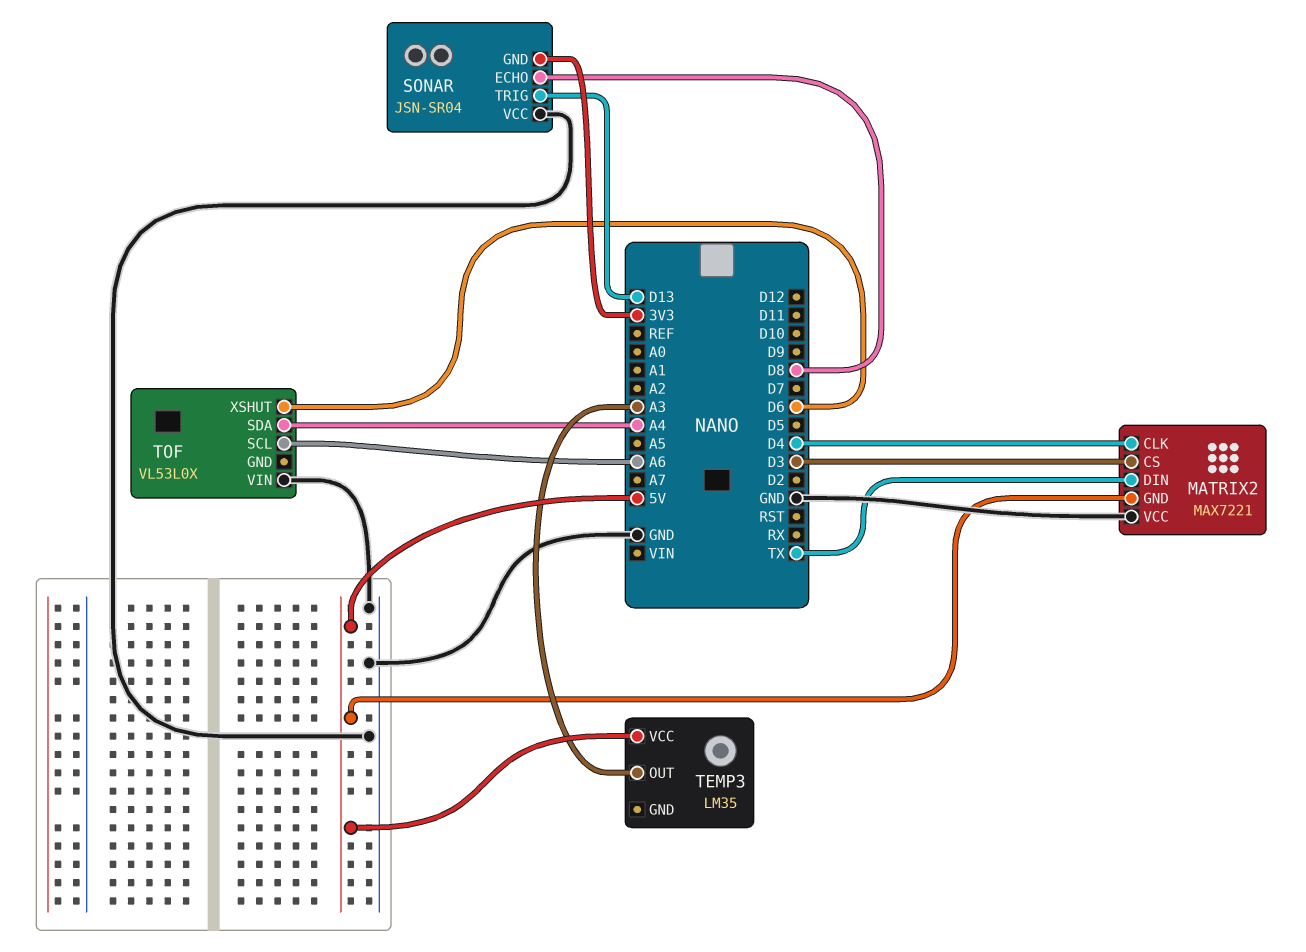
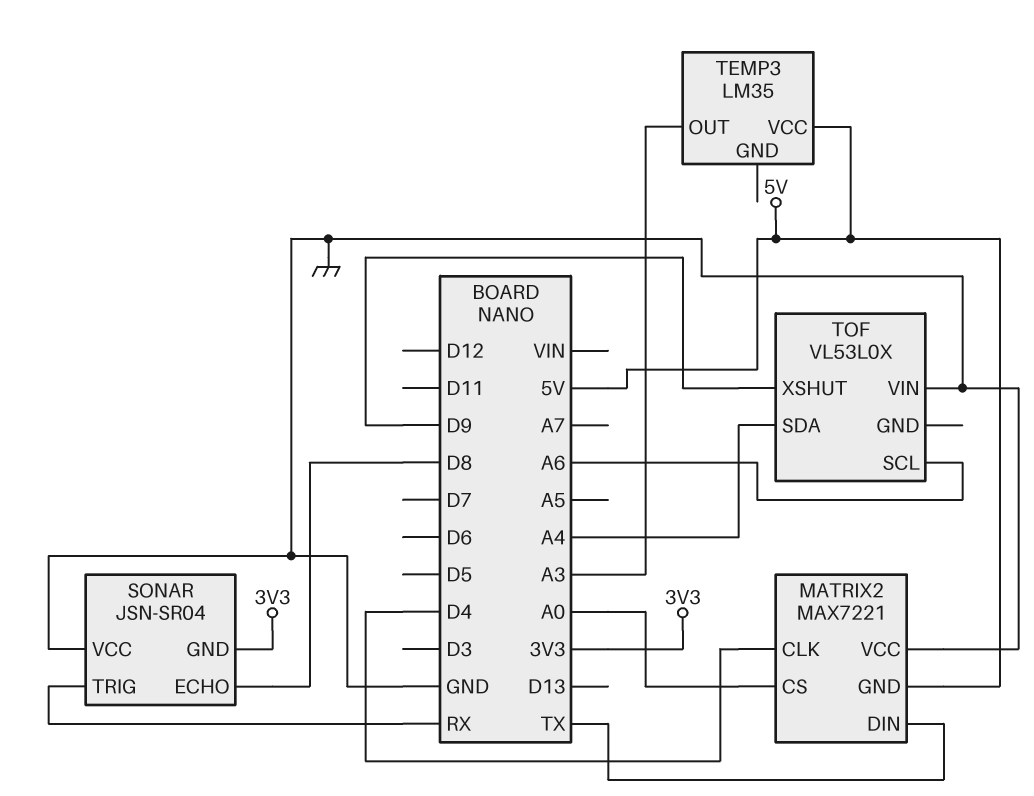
MATRIX2 pin CS: D3 -> A0
SONAR pin TRIG: D13 -> RX
TOF pin XSHUT: D6 -> D9

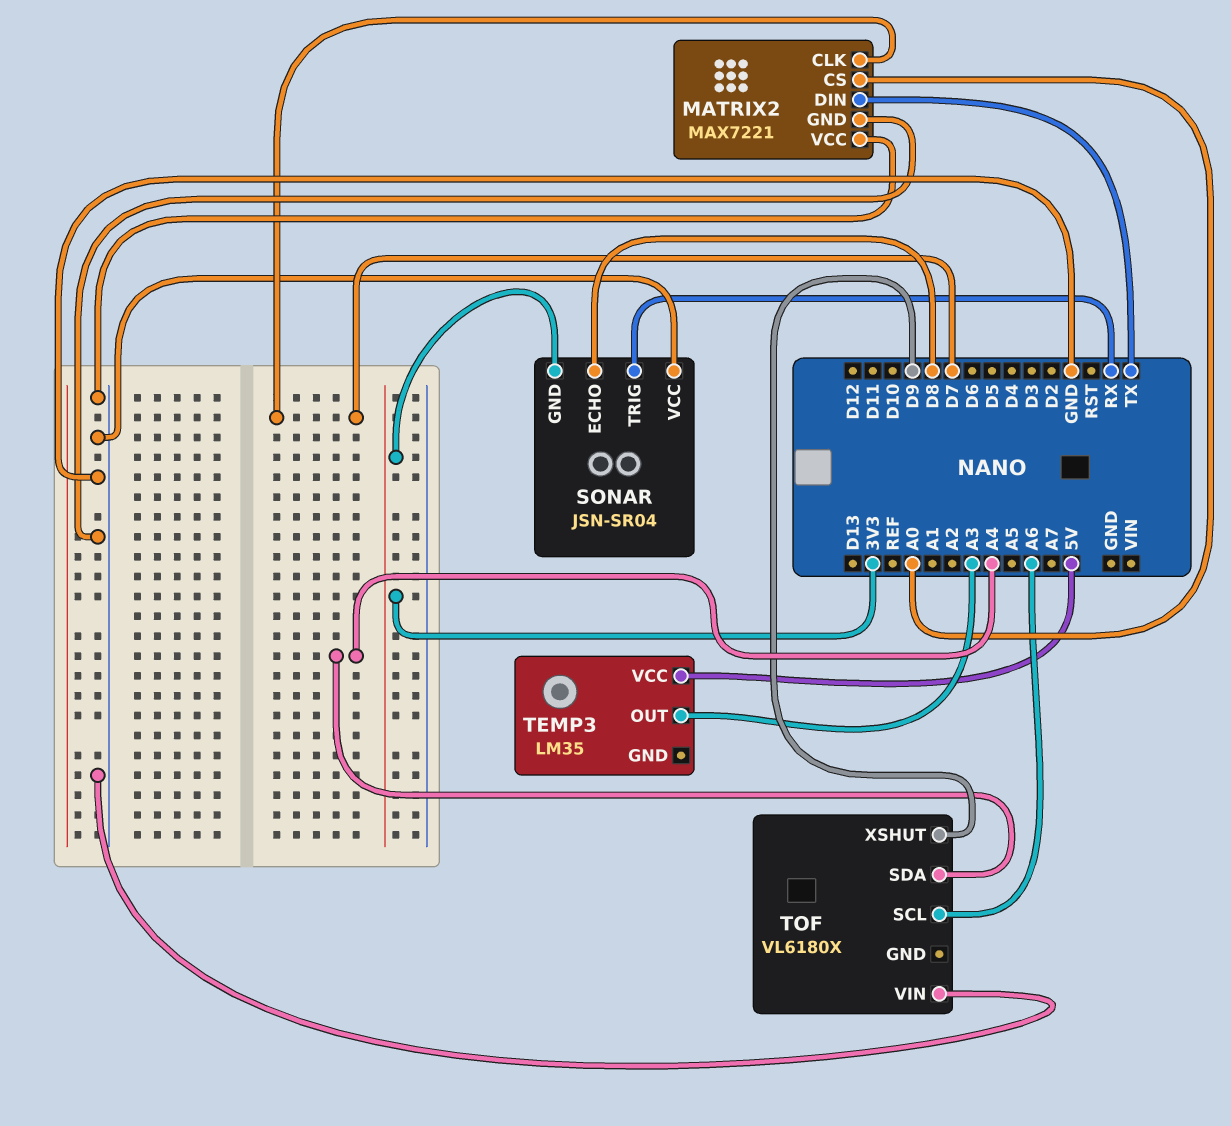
MATRIX2 pin CLK: D4 -> D7
MATRIX2 pin GND: 5V -> GND
TOF: VL53L0X -> VL6180X

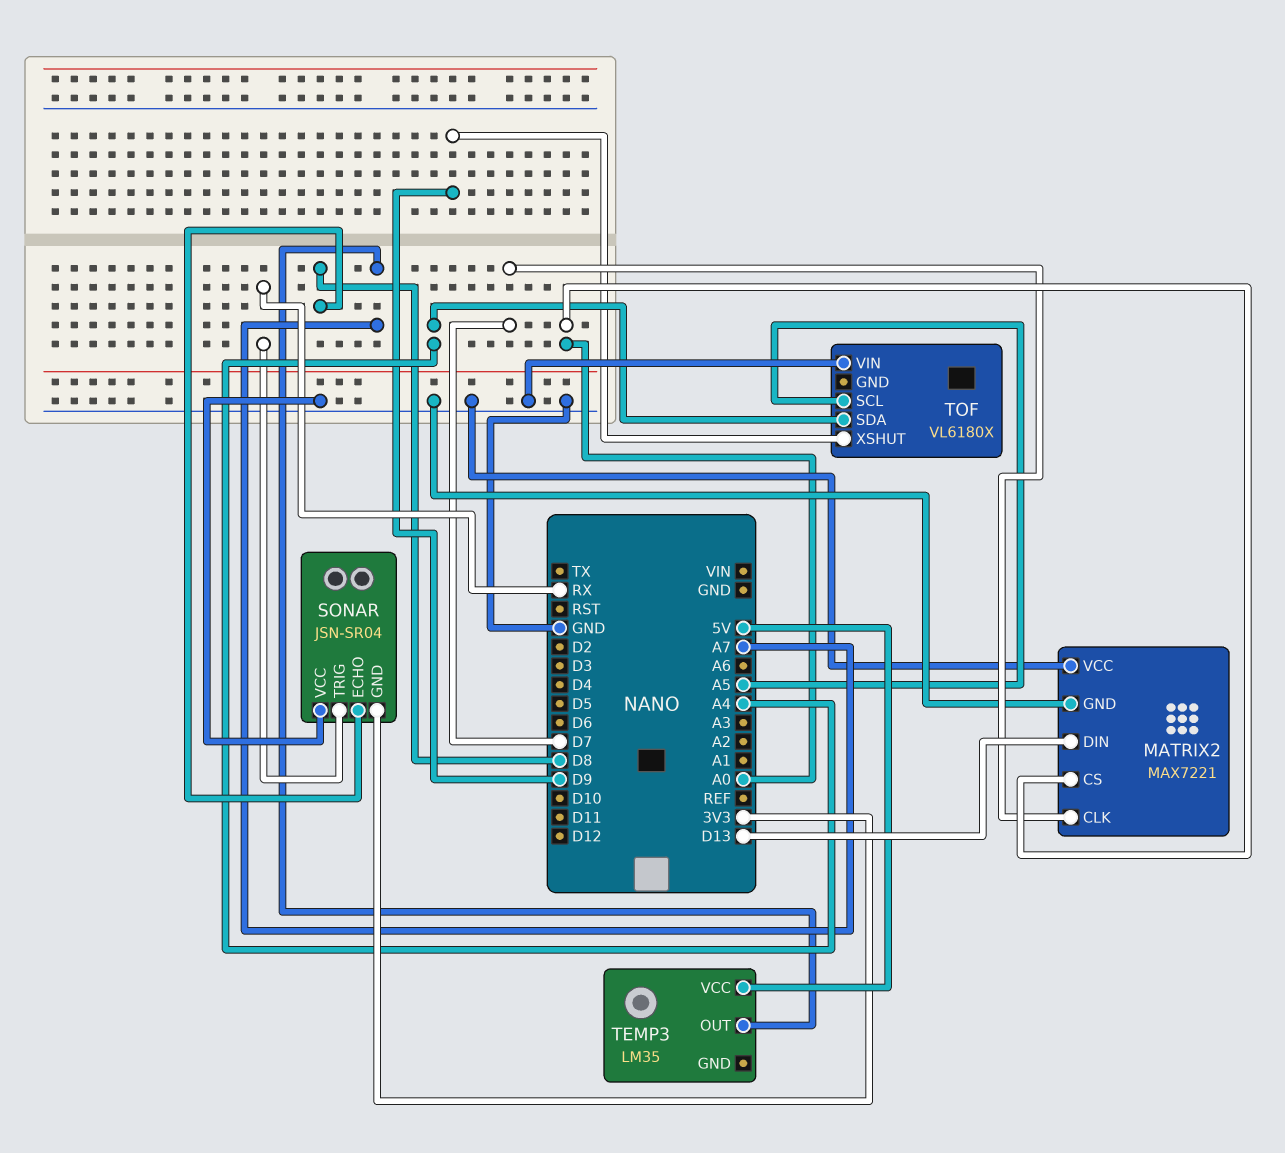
MATRIX2 pin DIN: TX -> D13
TEMP3 pin OUT: A3 -> A7
TOF pin SCL: A6 -> A5

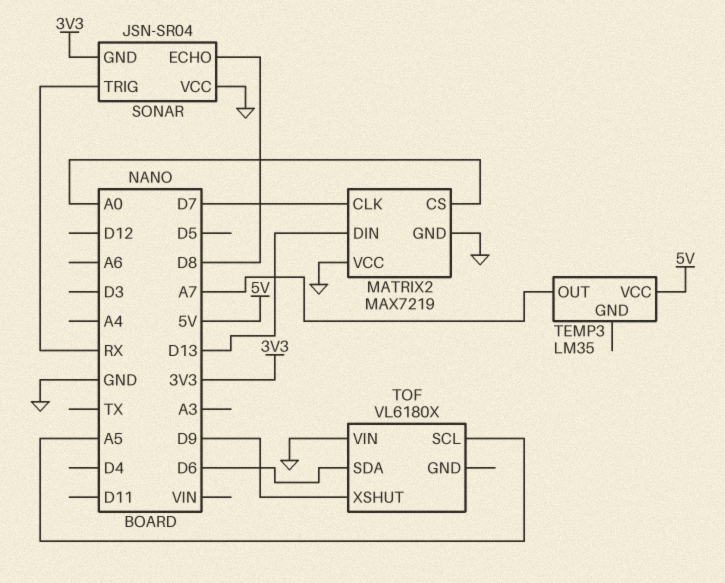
MATRIX2: MAX7221 -> MAX7219
TOF pin SDA: A4 -> D6

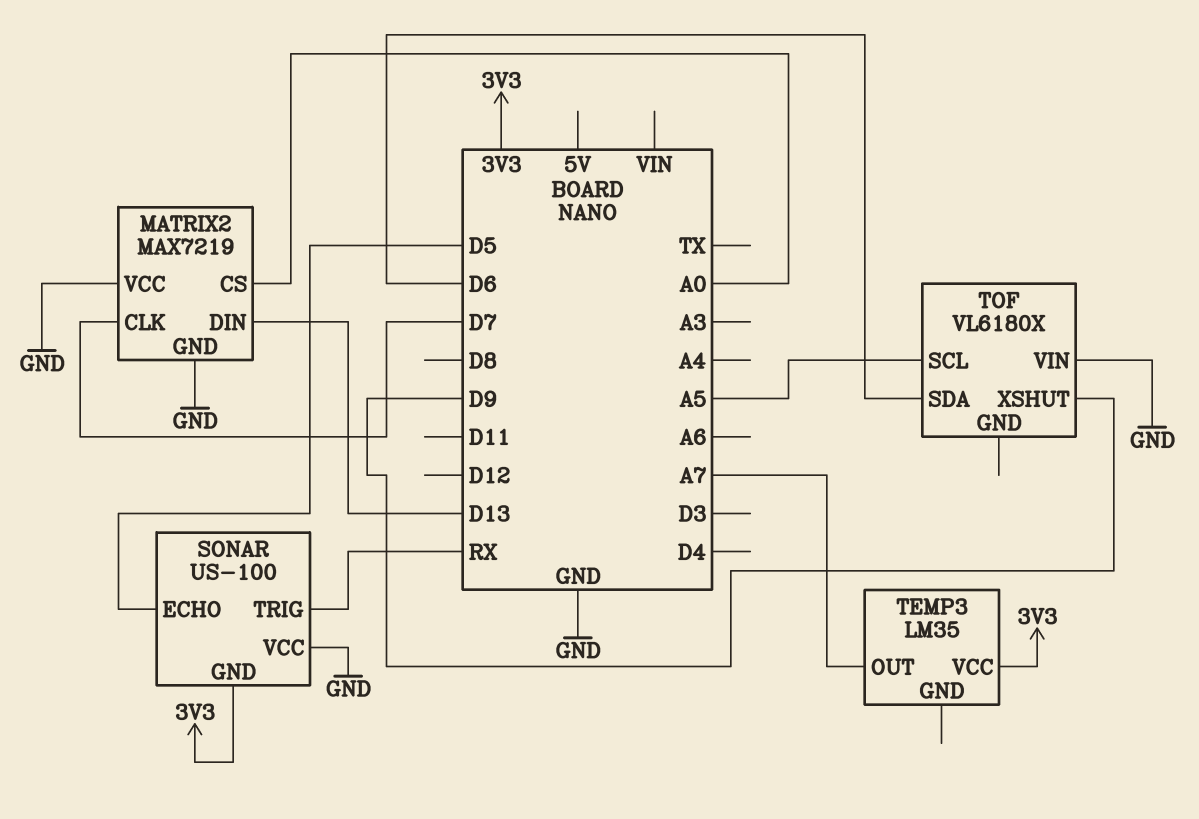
SONAR: JSN-SR04 -> US-100
SONAR pin ECHO: D8 -> D5
TEMP3 pin VCC: 5V -> 3V3

